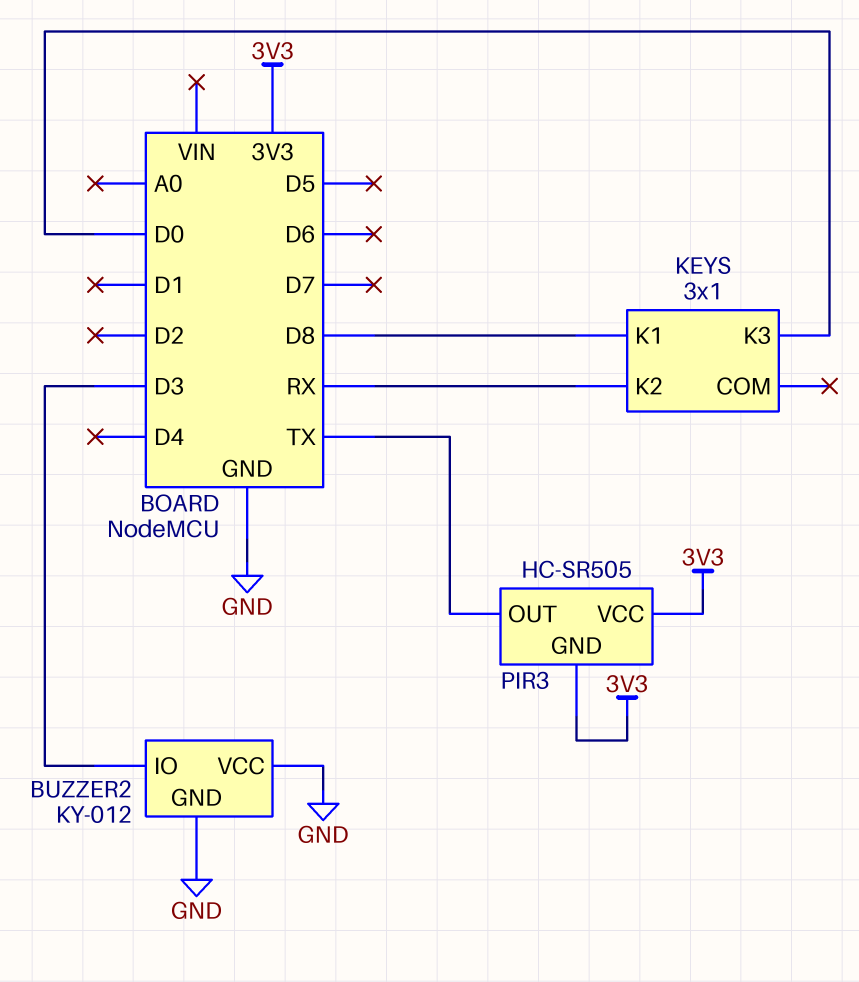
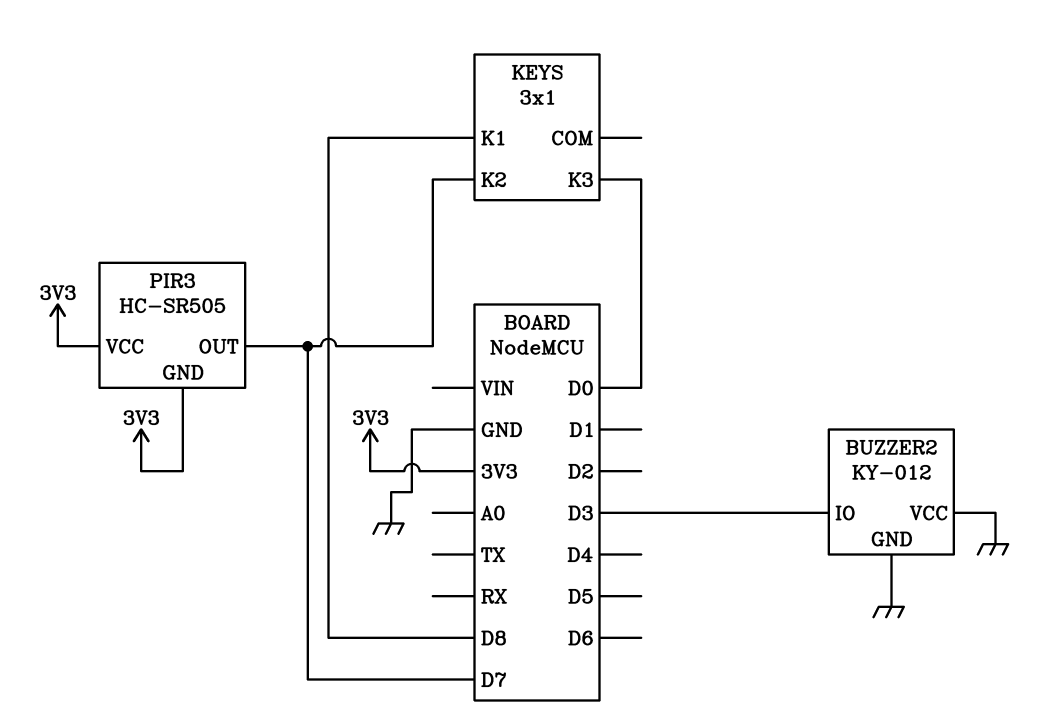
KEYS pin K2: RX -> D7
PIR3 pin OUT: TX -> D7

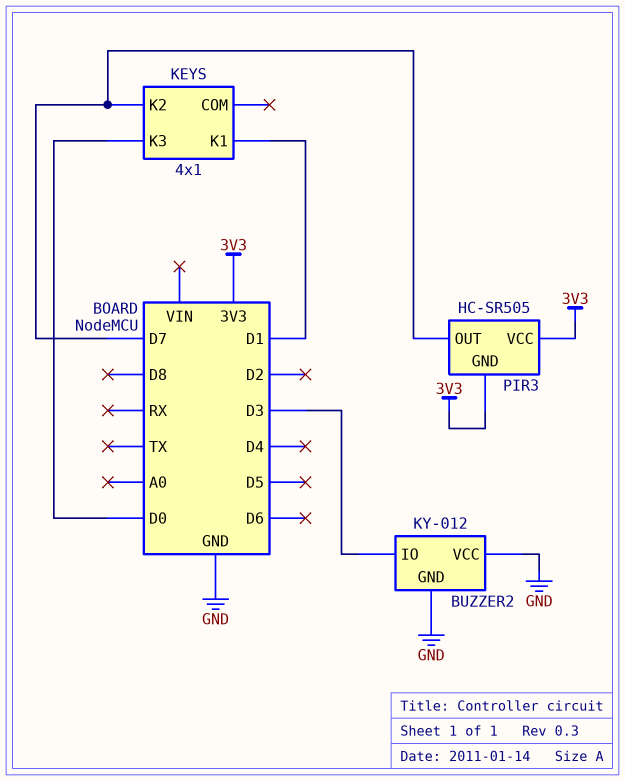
KEYS: 3x1 -> 4x1
KEYS pin K1: D8 -> D1

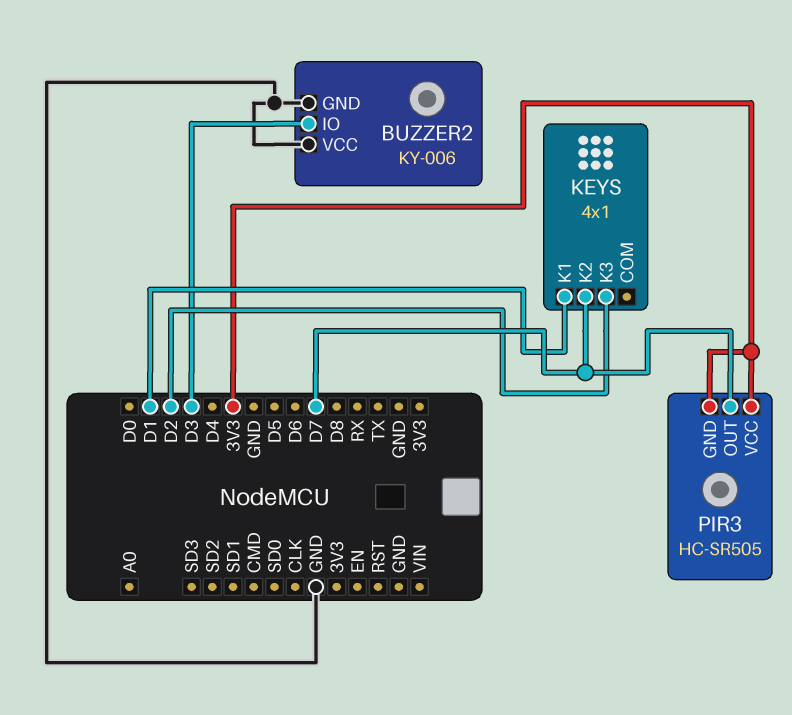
BUZZER2: KY-012 -> KY-006
KEYS pin K3: D0 -> D2

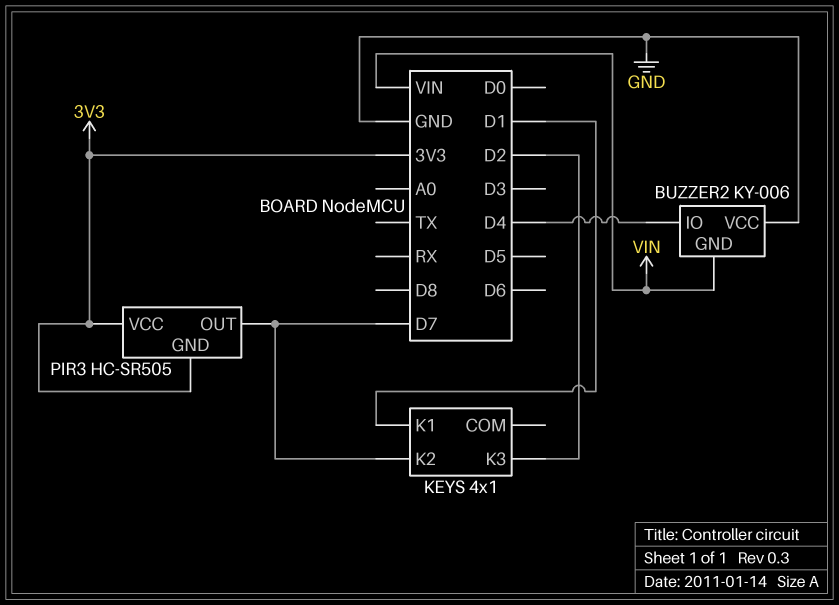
BUZZER2 pin GND: GND -> VIN
BUZZER2 pin IO: D3 -> D4

